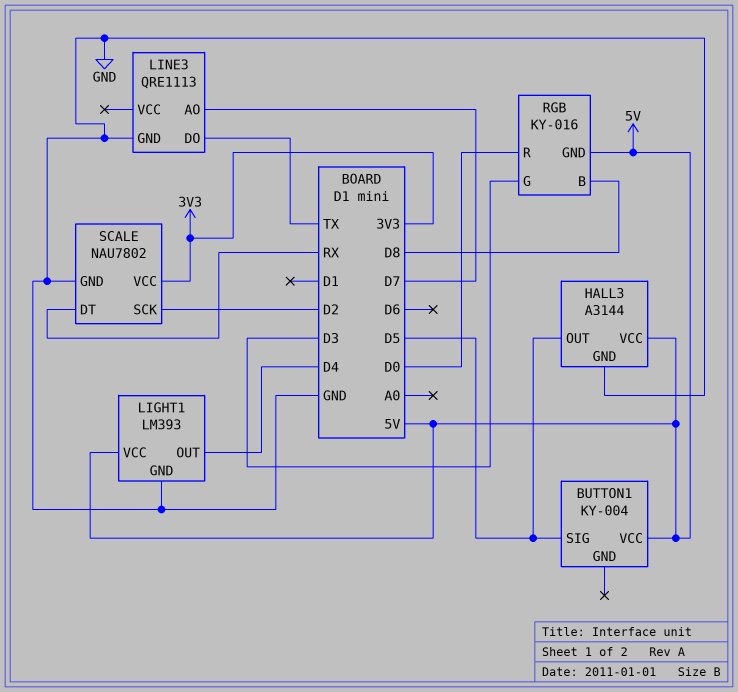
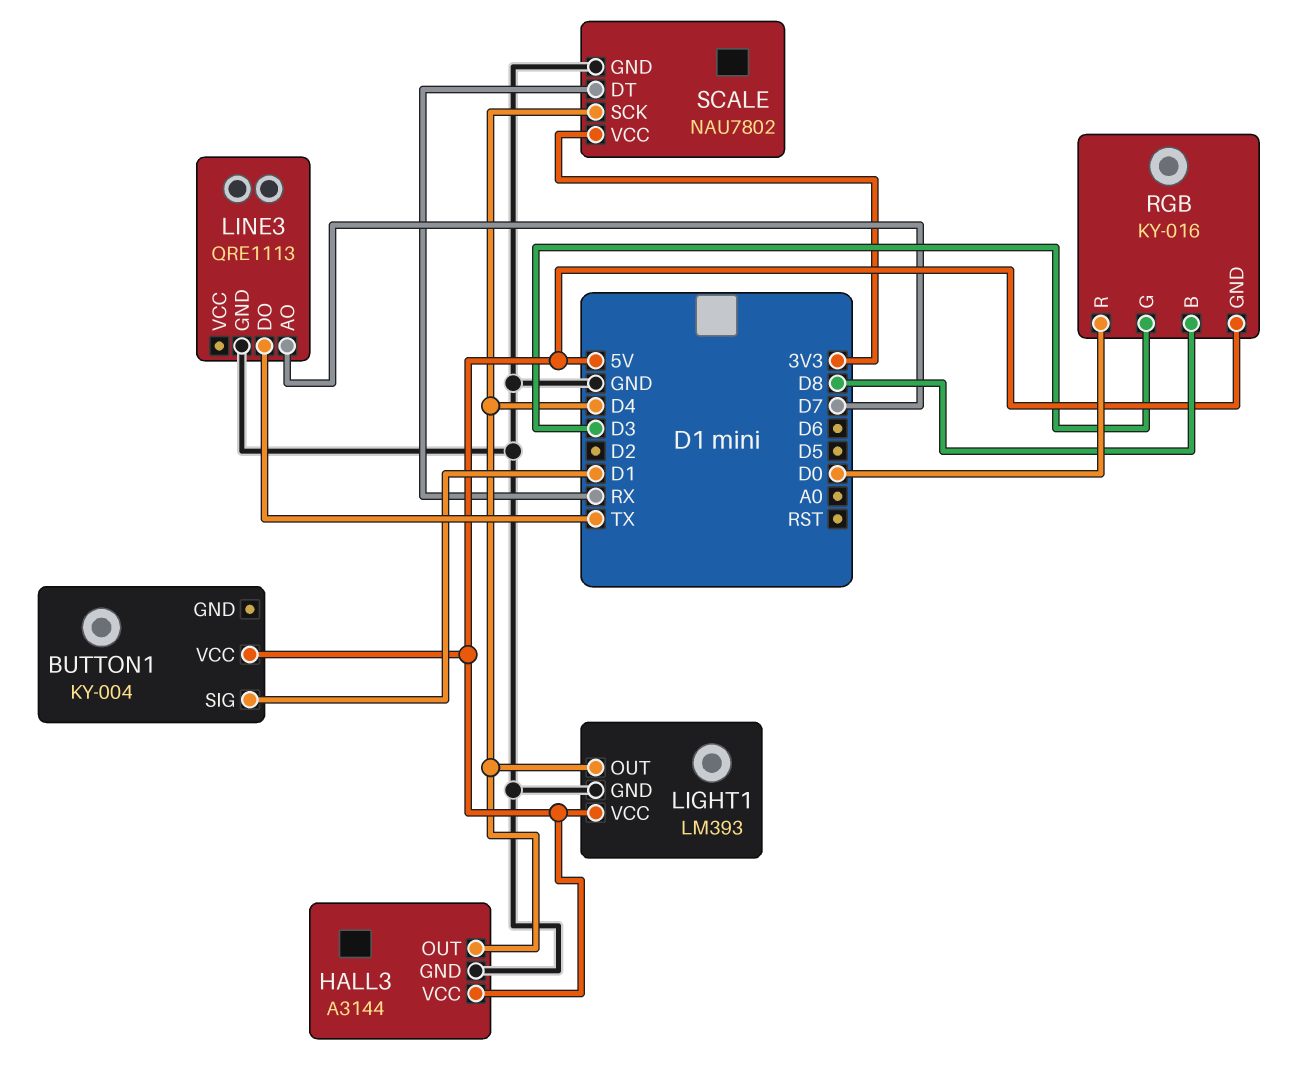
BUTTON1 pin SIG: D5 -> D1
HALL3 pin OUT: D5 -> D4
SCALE pin SCK: D2 -> D4

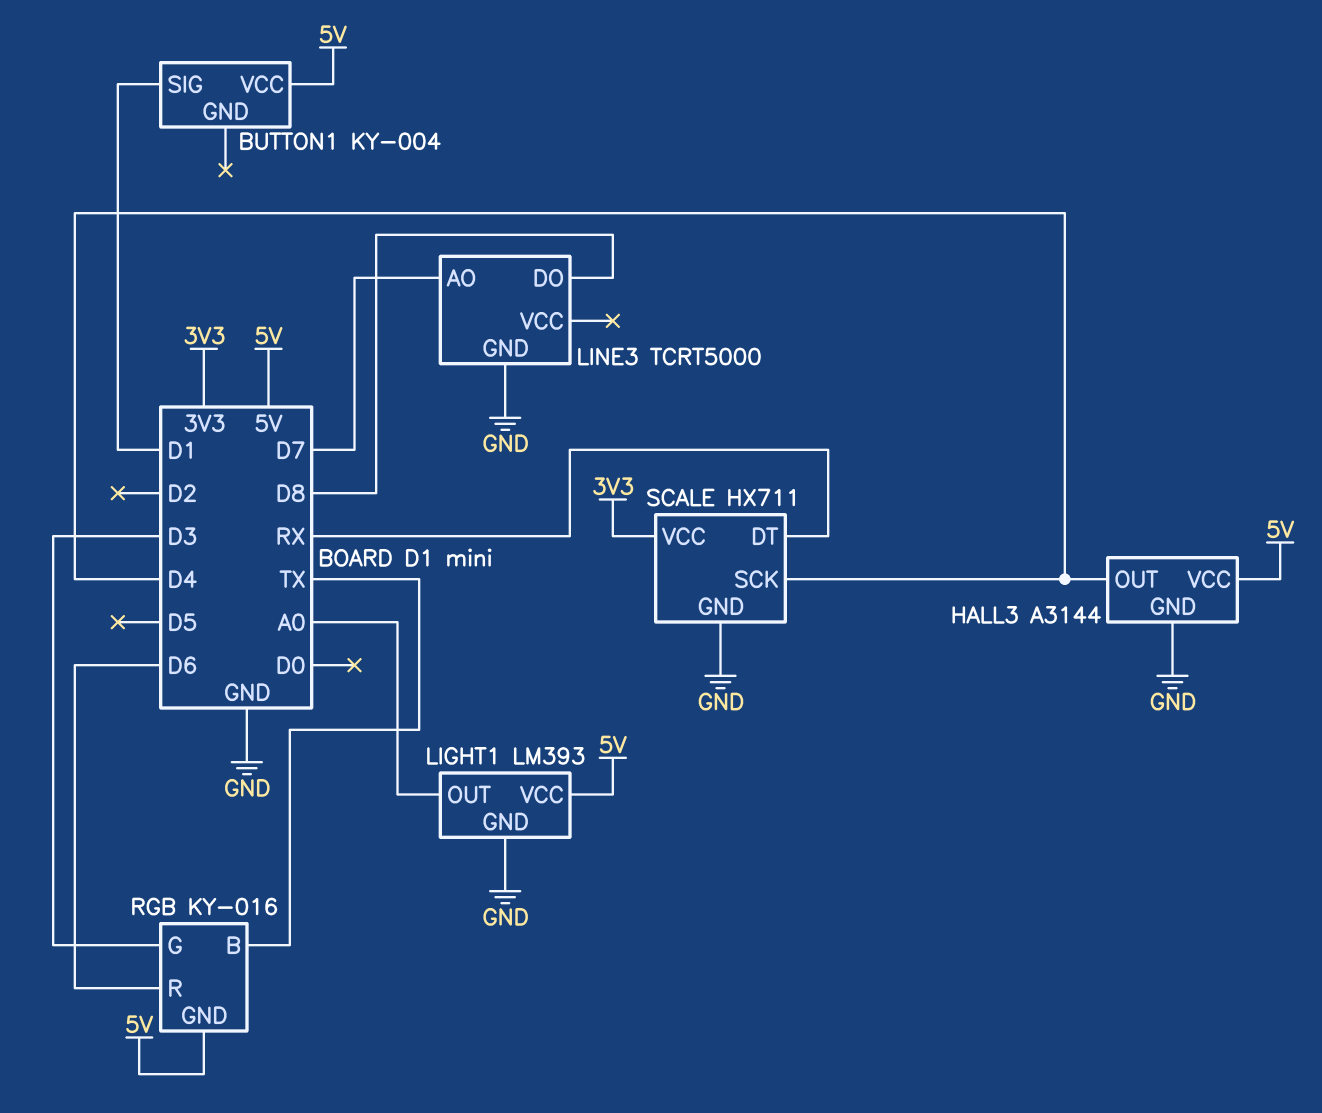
LIGHT1 pin OUT: D4 -> A0
LINE3: QRE1113 -> TCRT5000
LINE3 pin DO: TX -> D8
RGB pin B: D8 -> TX
RGB pin R: D0 -> D6
SCALE: NAU7802 -> HX711

